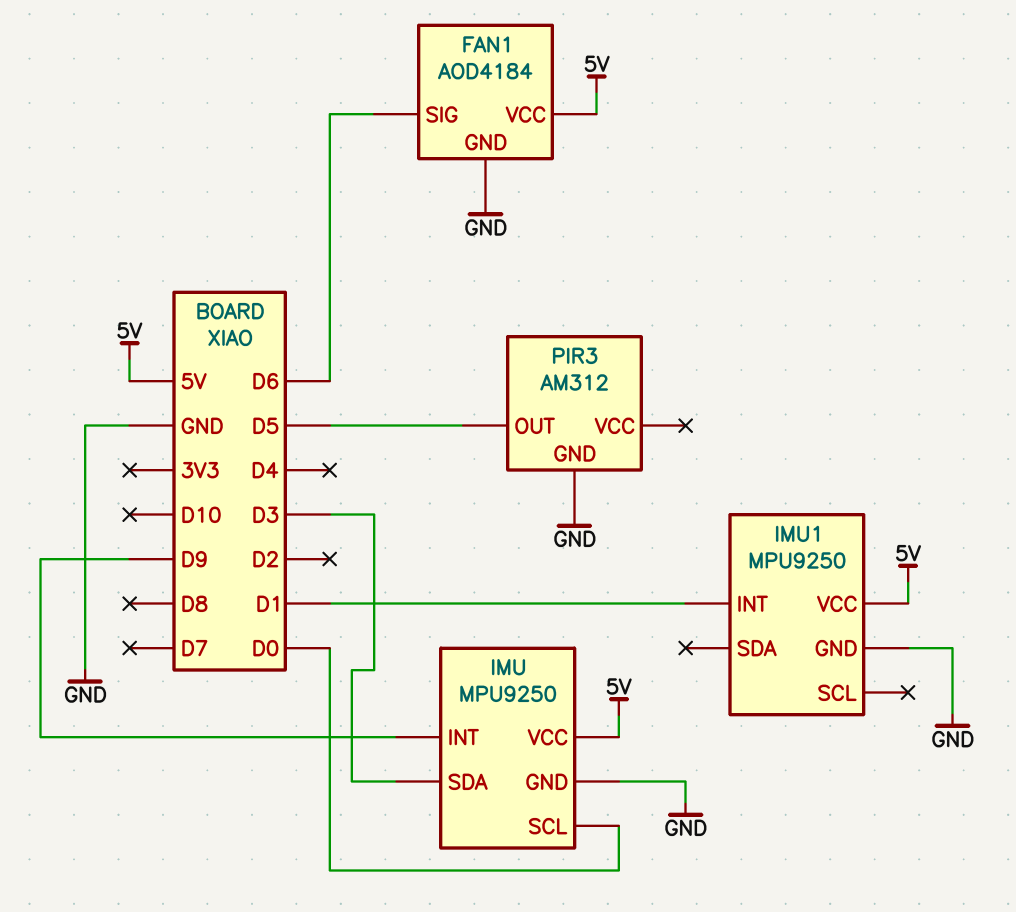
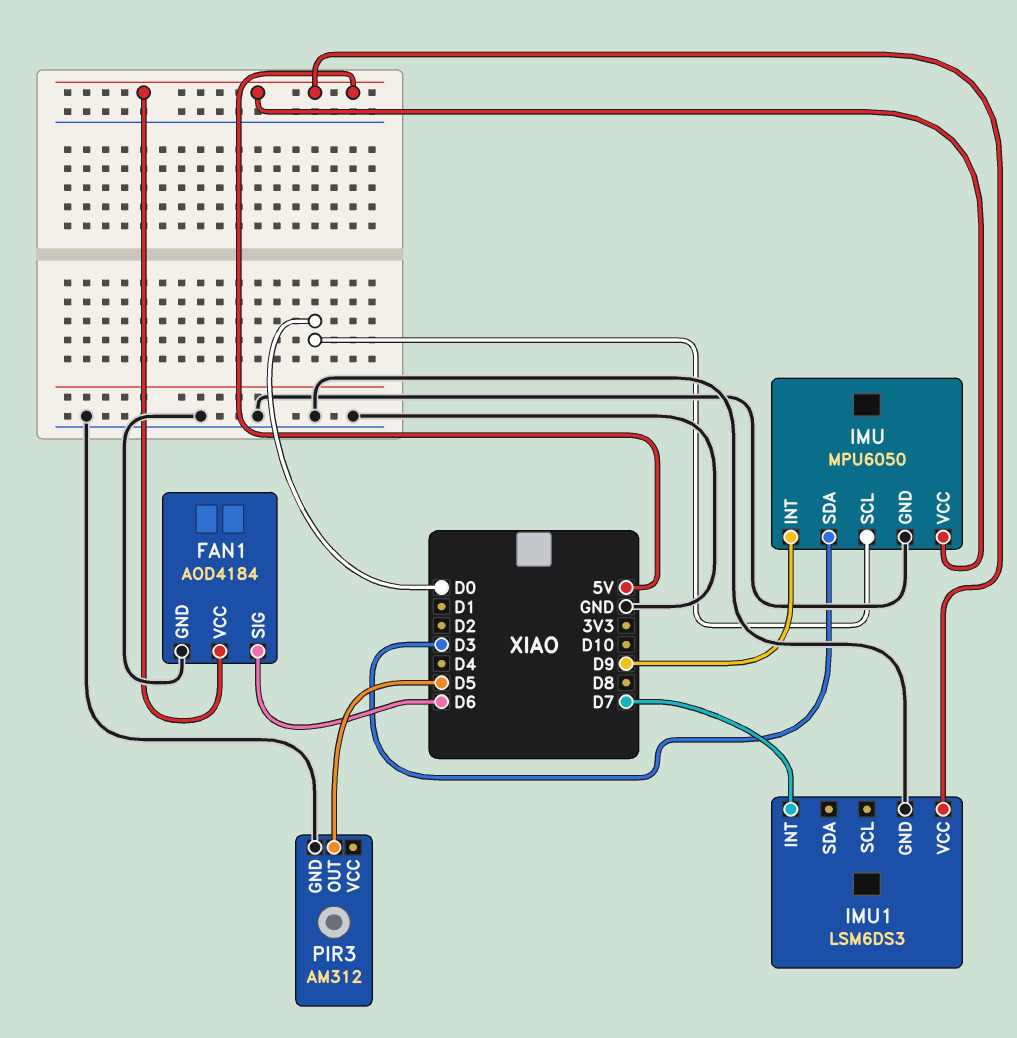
IMU: MPU9250 -> MPU6050
IMU1: MPU9250 -> LSM6DS3
IMU1 pin INT: D1 -> D7

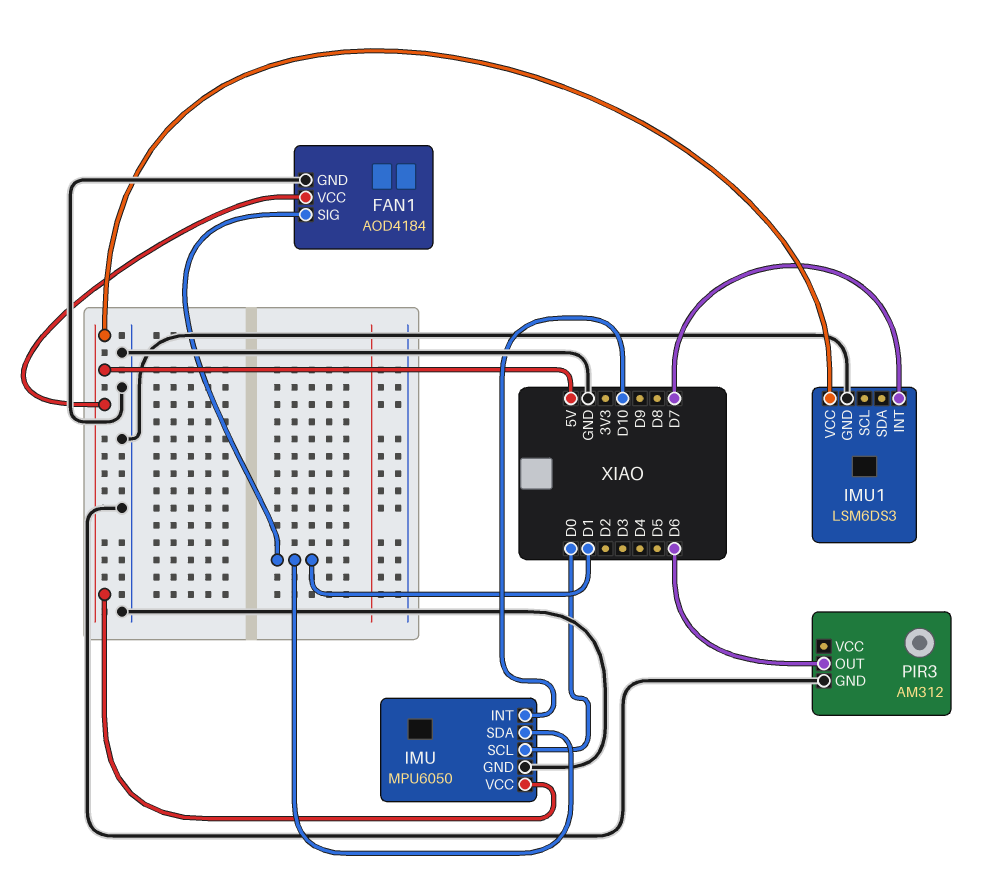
FAN1 pin SIG: D6 -> D1
IMU pin INT: D9 -> D10
IMU pin SDA: D3 -> D1
PIR3 pin OUT: D5 -> D6

